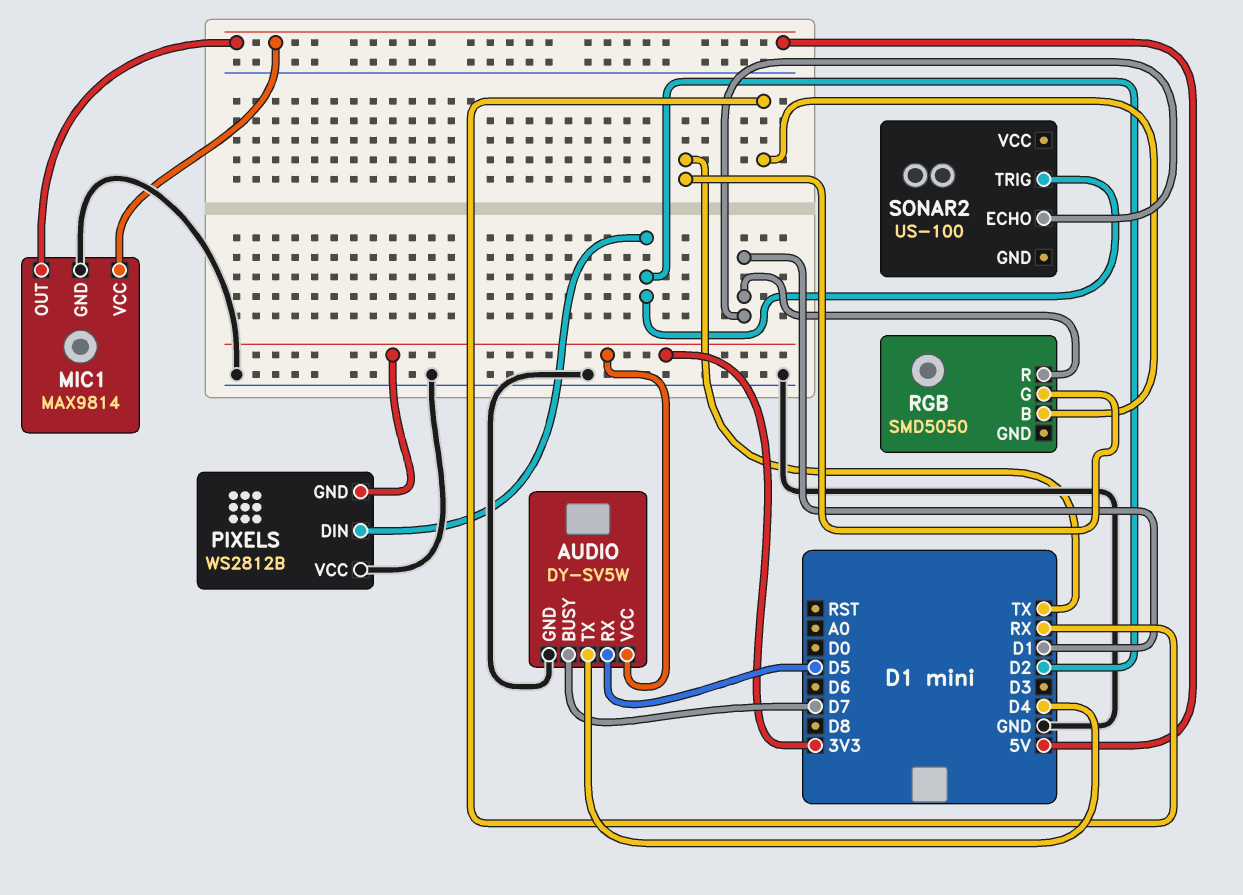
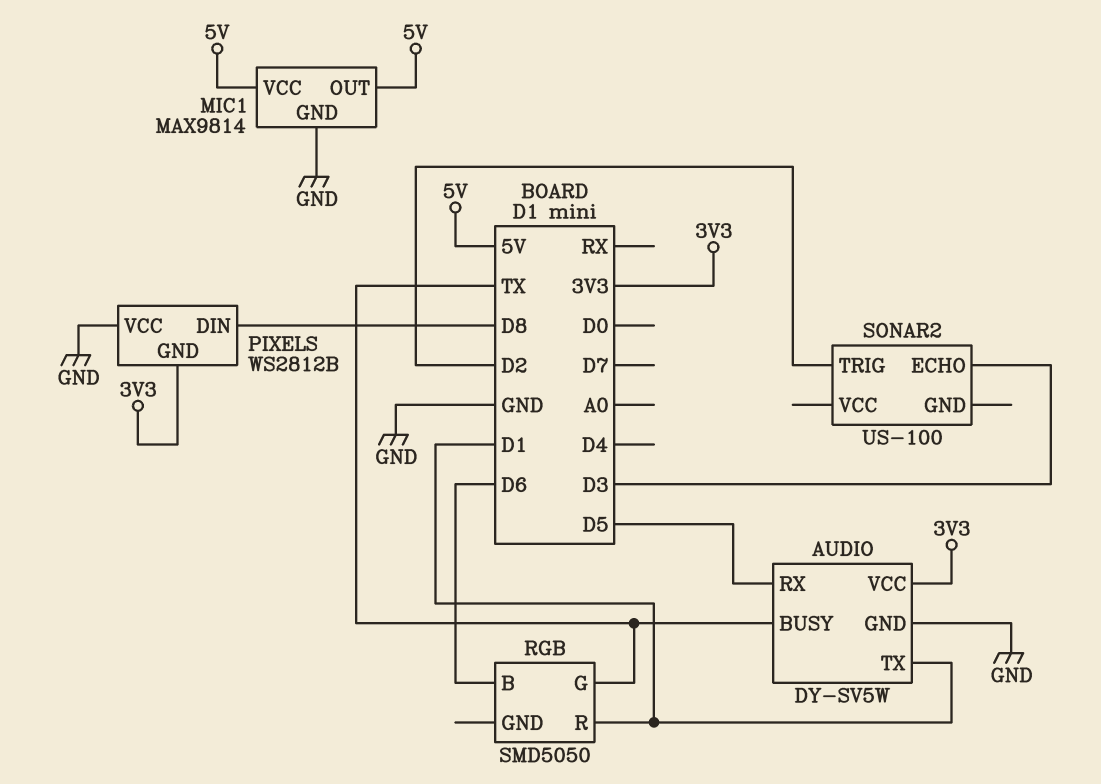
AUDIO pin BUSY: D7 -> TX
AUDIO pin TX: D4 -> D1
PIXELS pin DIN: D2 -> D8
RGB pin B: RX -> D6
SONAR2 pin ECHO: D1 -> D3

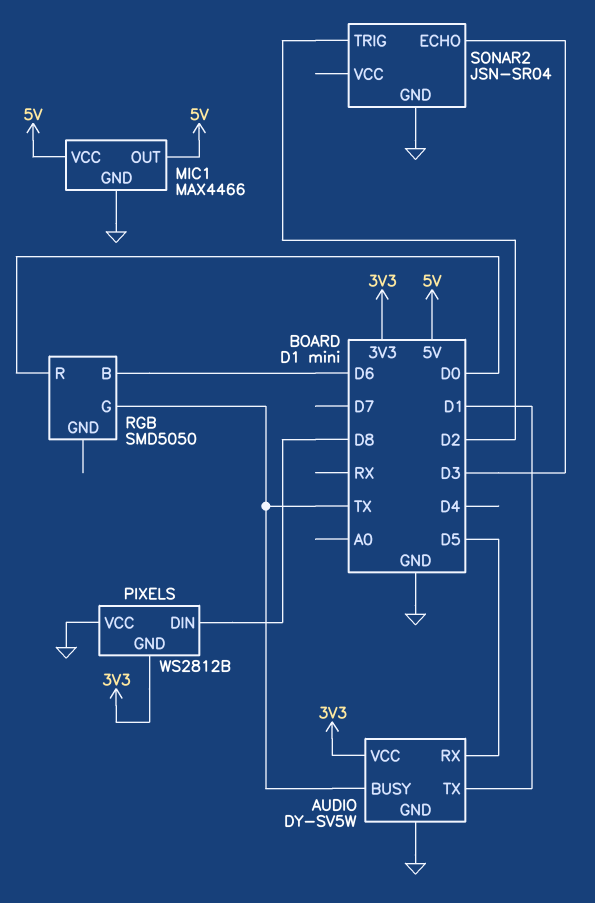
MIC1: MAX9814 -> MAX4466
RGB pin R: D1 -> D0
SONAR2: US-100 -> JSN-SR04
SONAR2 pin GND: none -> GND

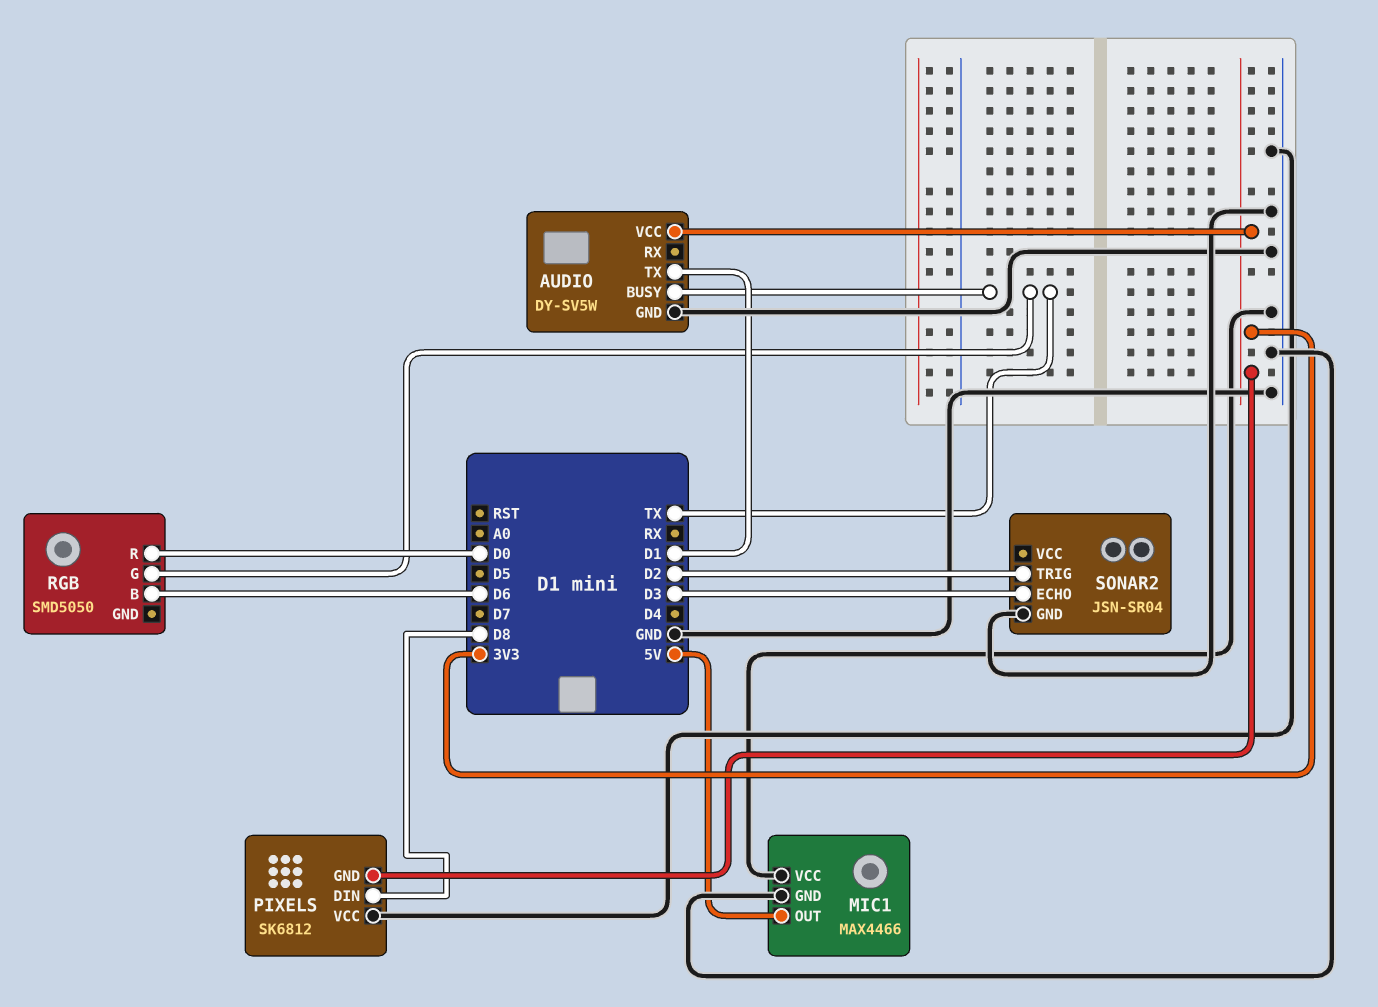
AUDIO pin RX: D5 -> none
MIC1 pin VCC: 5V -> GND
PIXELS: WS2812B -> SK6812

